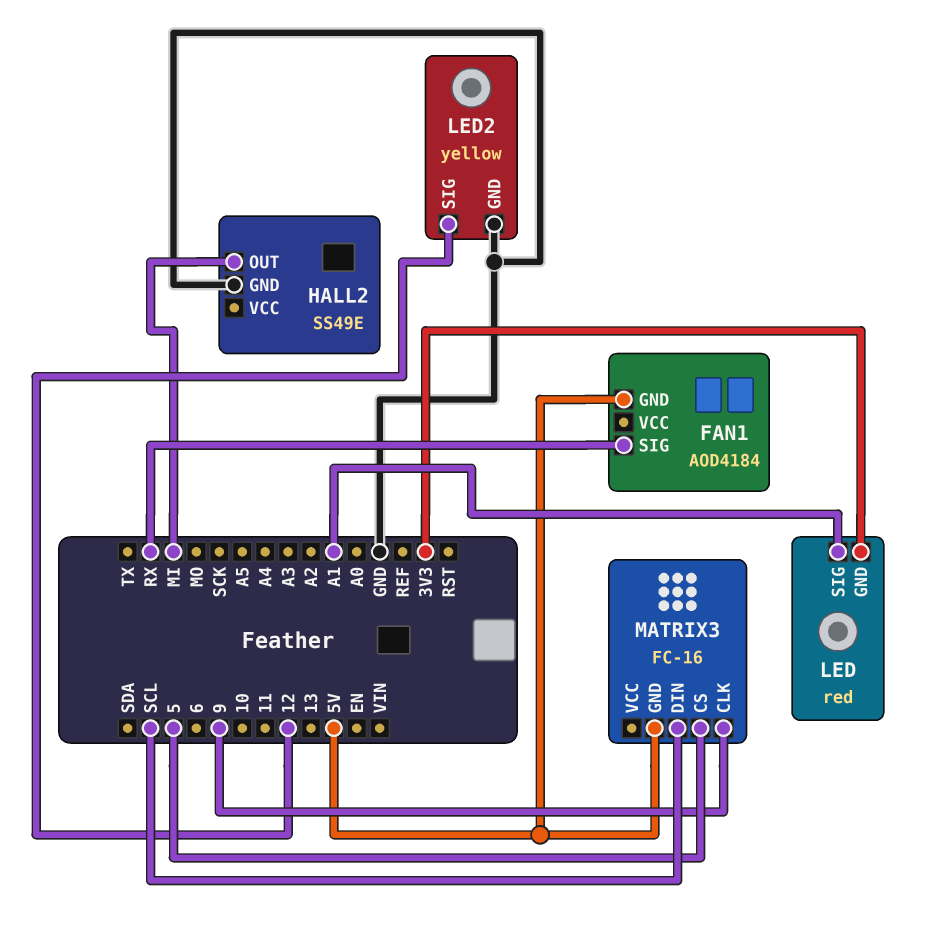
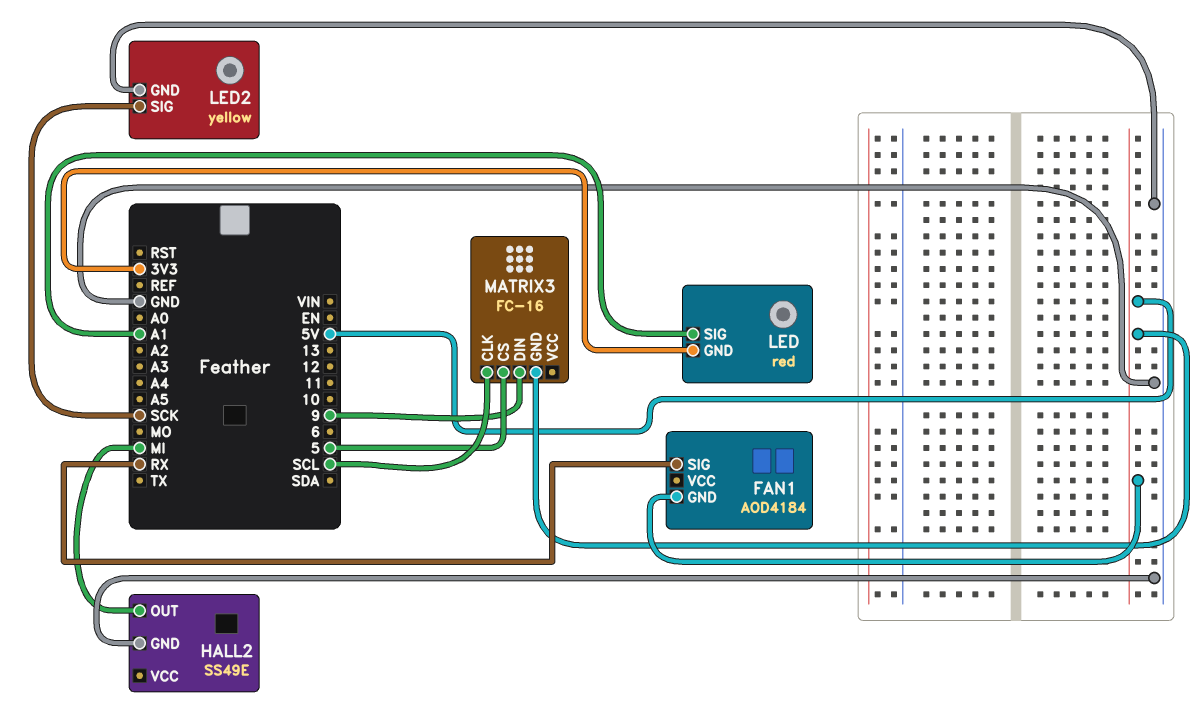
LED2 pin SIG: 12 -> SCK
MATRIX3 pin CLK: 9 -> SCL
MATRIX3 pin DIN: SCL -> 9

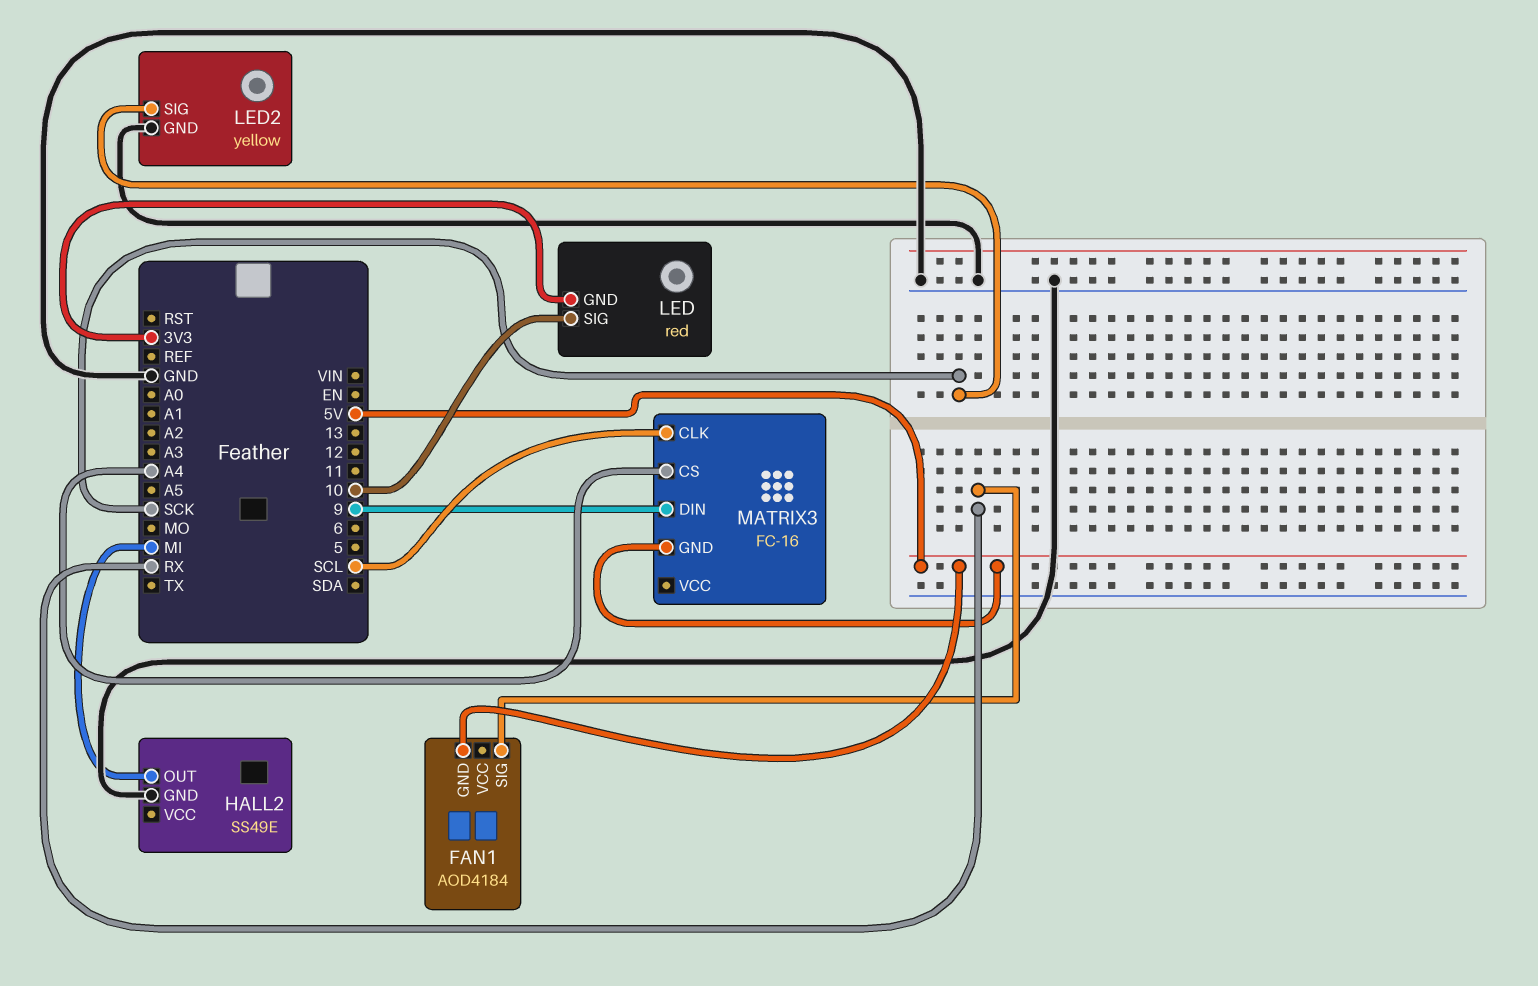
LED pin SIG: A1 -> 10
MATRIX3 pin CS: 5 -> A4

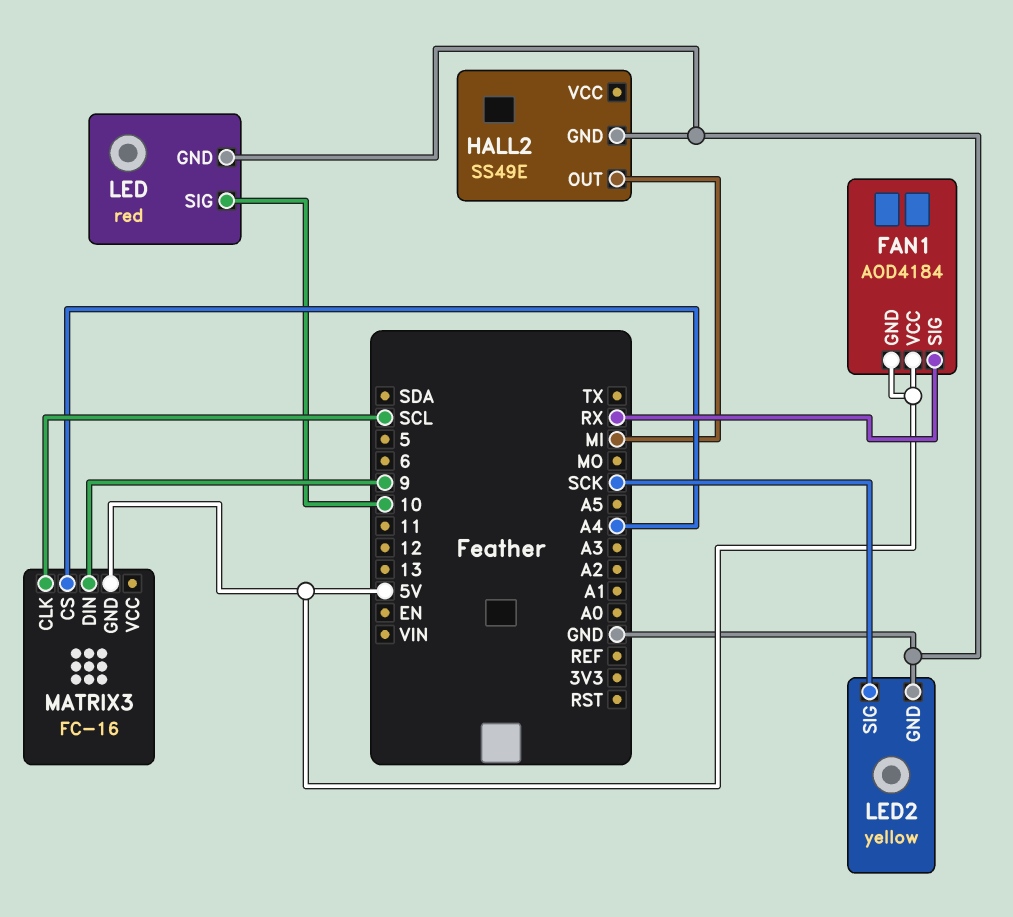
FAN1 pin VCC: none -> 5V
LED pin GND: 3V3 -> GND

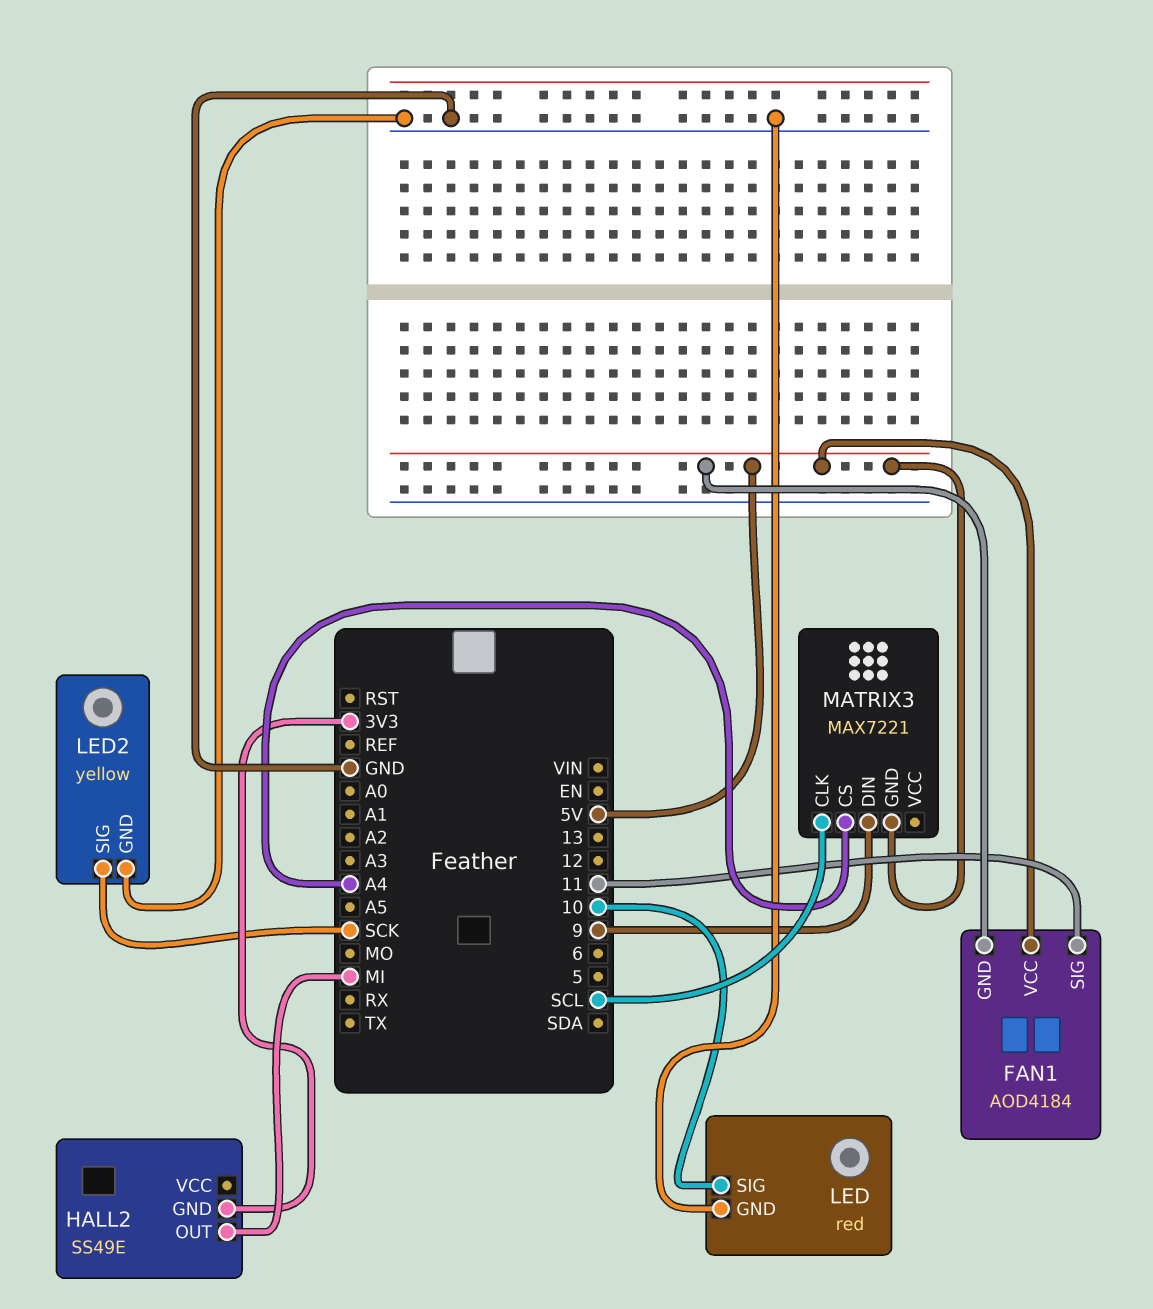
FAN1 pin SIG: RX -> 11
HALL2 pin GND: GND -> 3V3
MATRIX3: FC-16 -> MAX7221

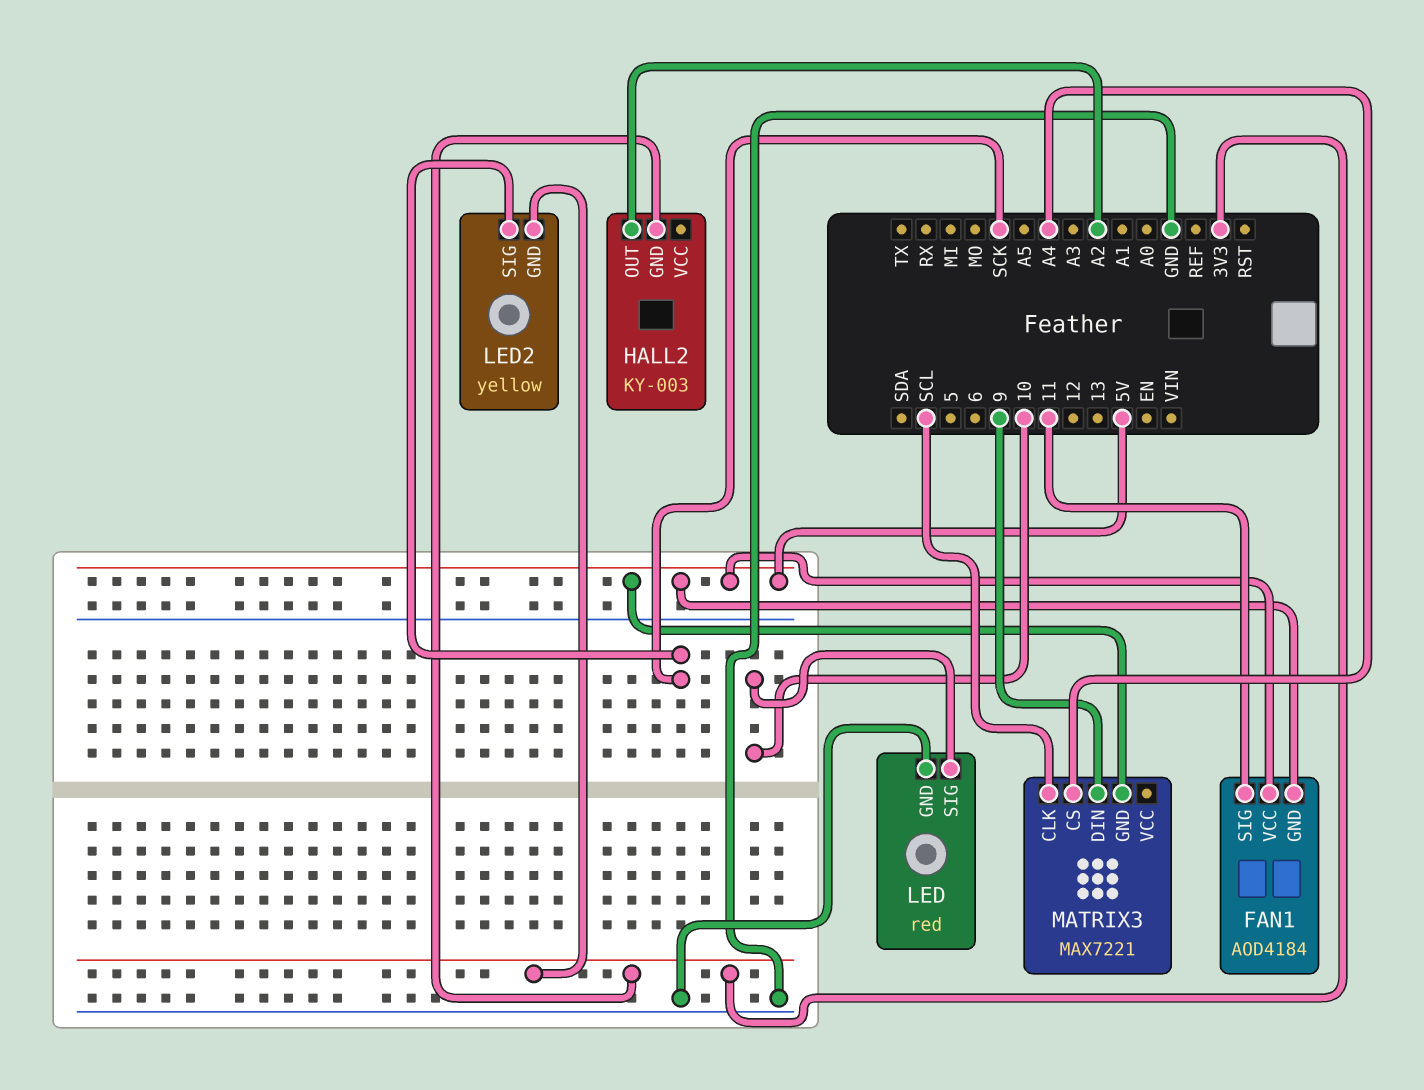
HALL2: SS49E -> KY-003
HALL2 pin OUT: MI -> A2
LED2 pin GND: GND -> 3V3

